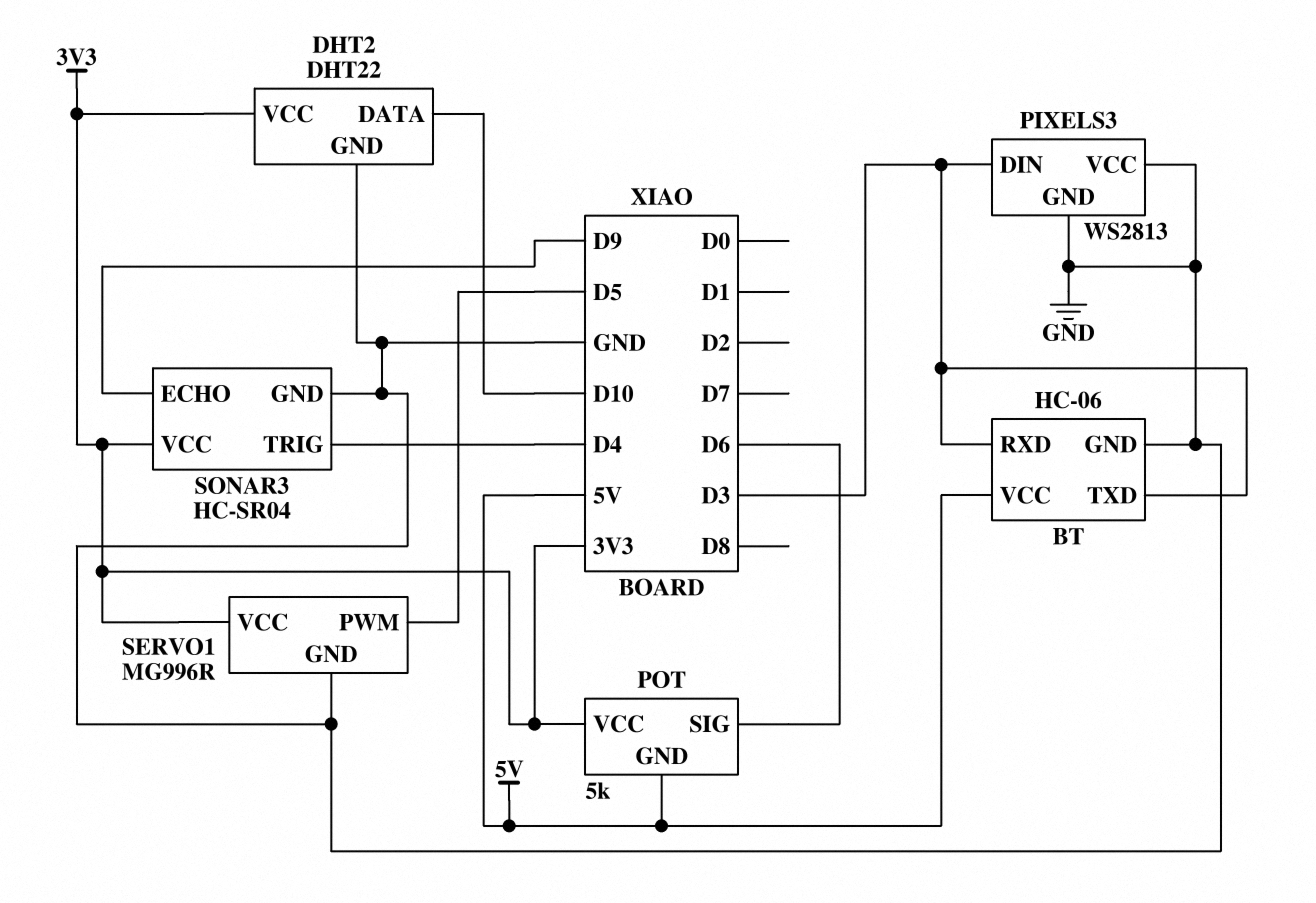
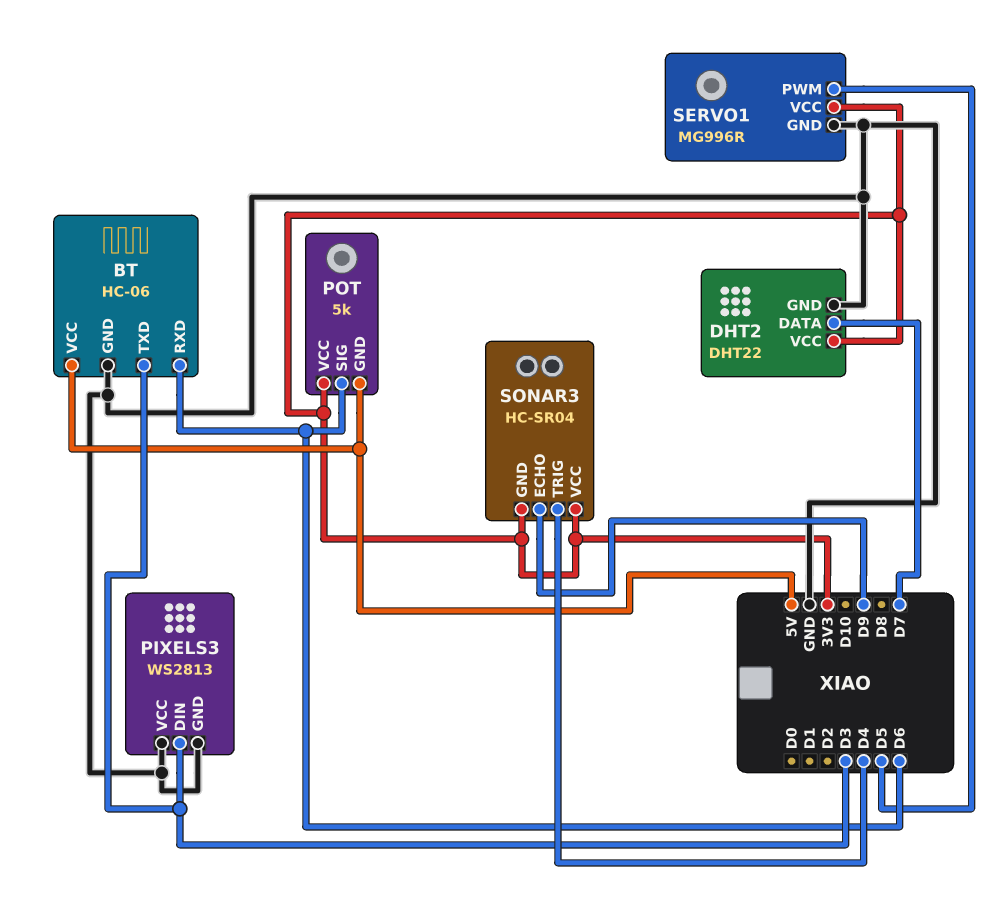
BT pin RXD: D3 -> D6
DHT2 pin DATA: D10 -> D7
SONAR3 pin GND: GND -> 3V3

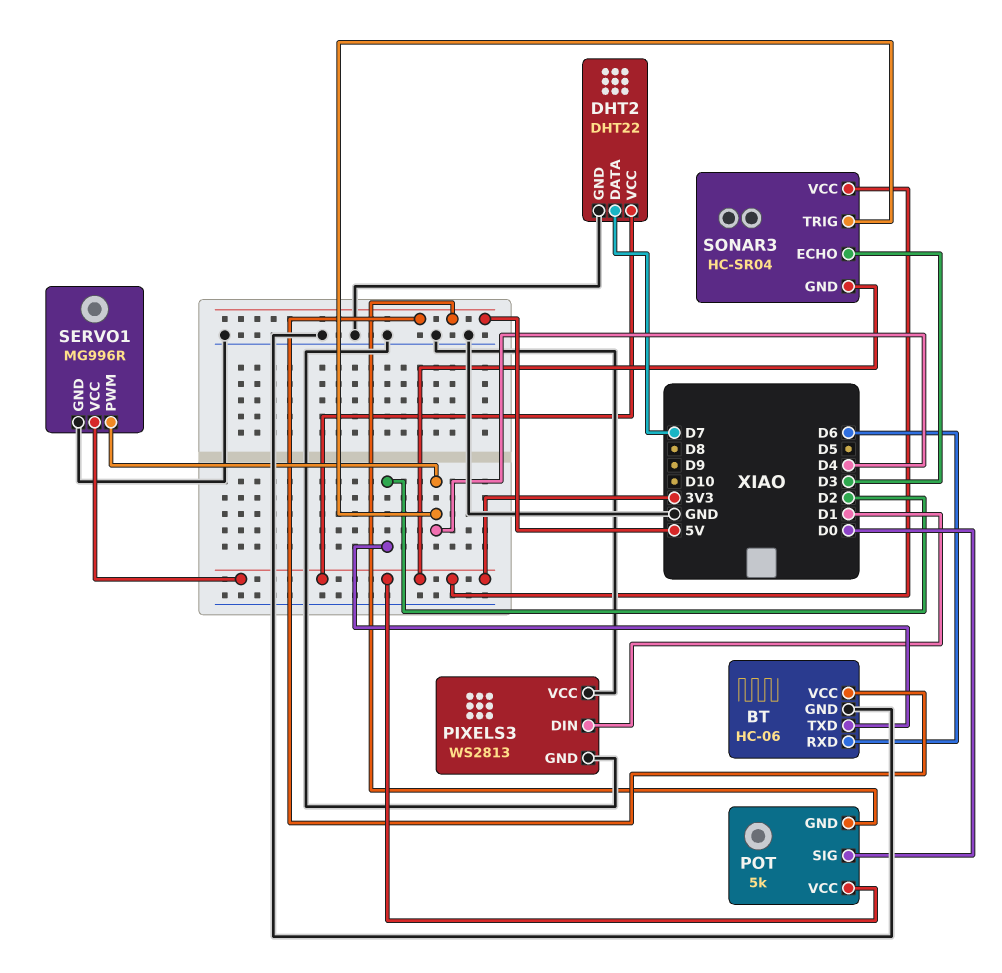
BT pin TXD: D3 -> D2
PIXELS3 pin DIN: D3 -> D1
POT pin SIG: D6 -> D0
SERVO1 pin PWM: D5 -> D4
SONAR3 pin ECHO: D9 -> D3

